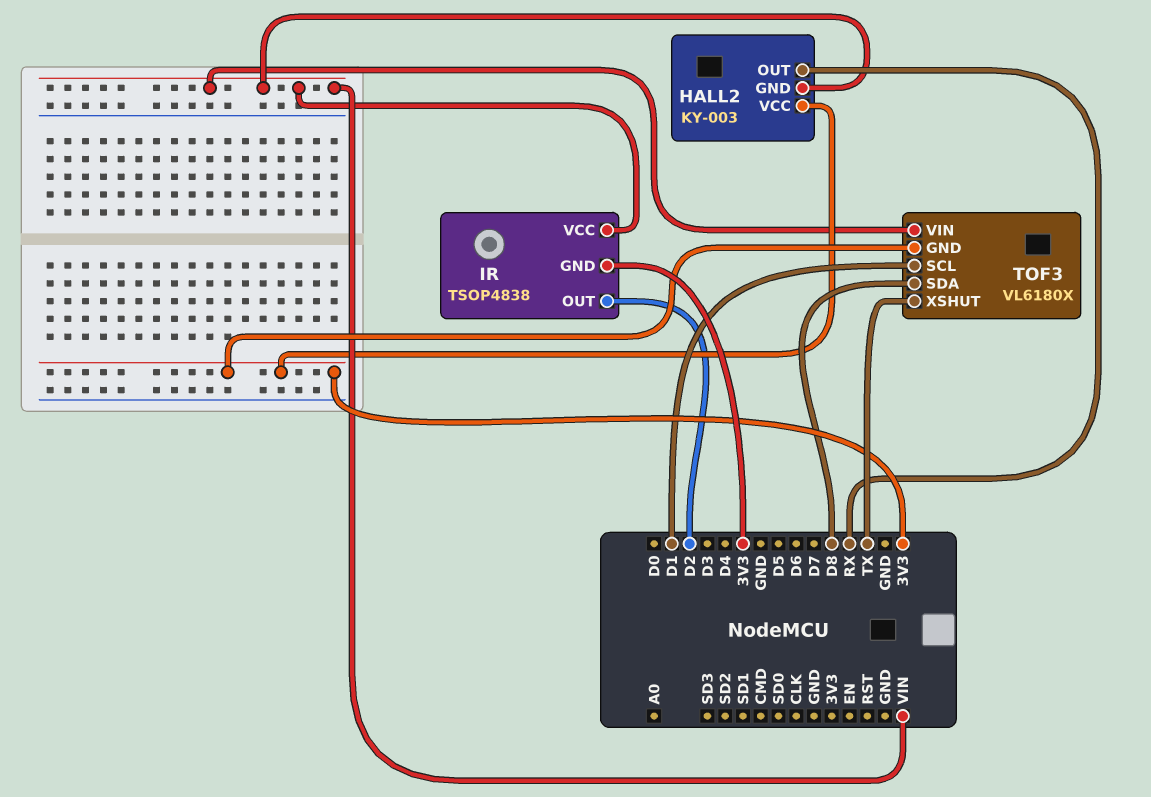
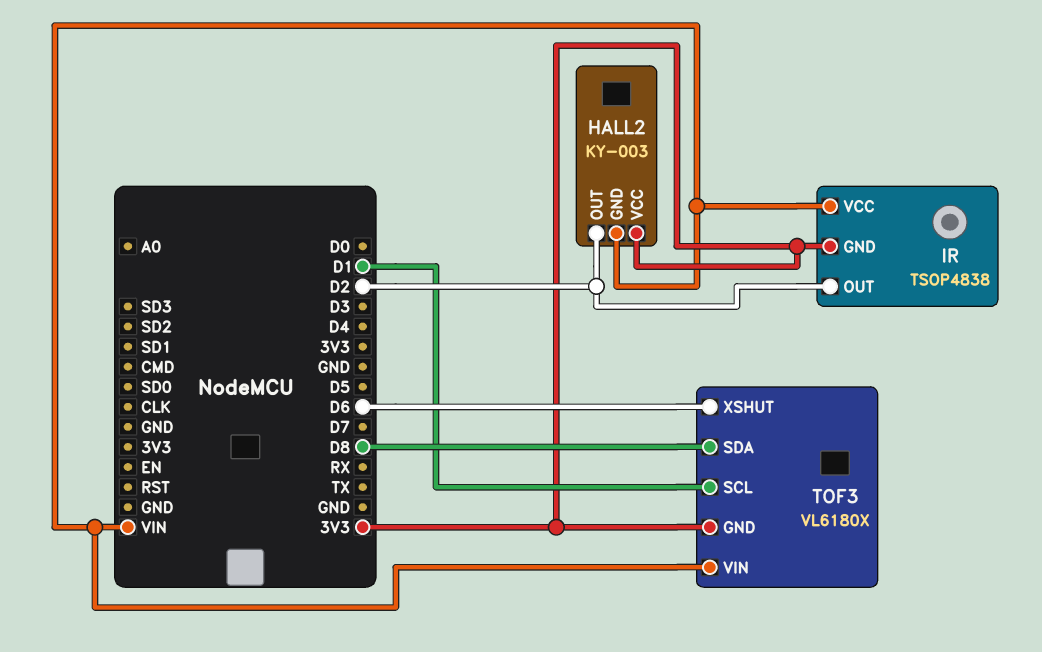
HALL2 pin OUT: RX -> D2
TOF3 pin XSHUT: TX -> D6

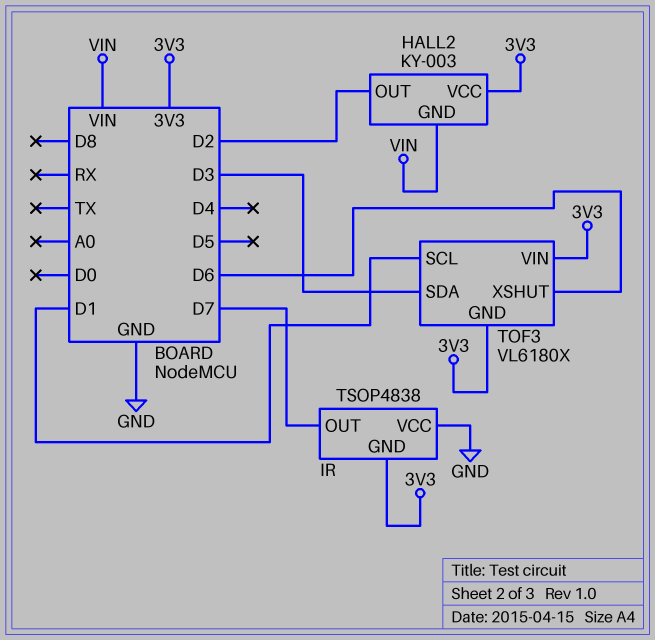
IR pin OUT: D2 -> D7
IR pin VCC: VIN -> GND
TOF3 pin SDA: D8 -> D3
TOF3 pin VIN: VIN -> 3V3

